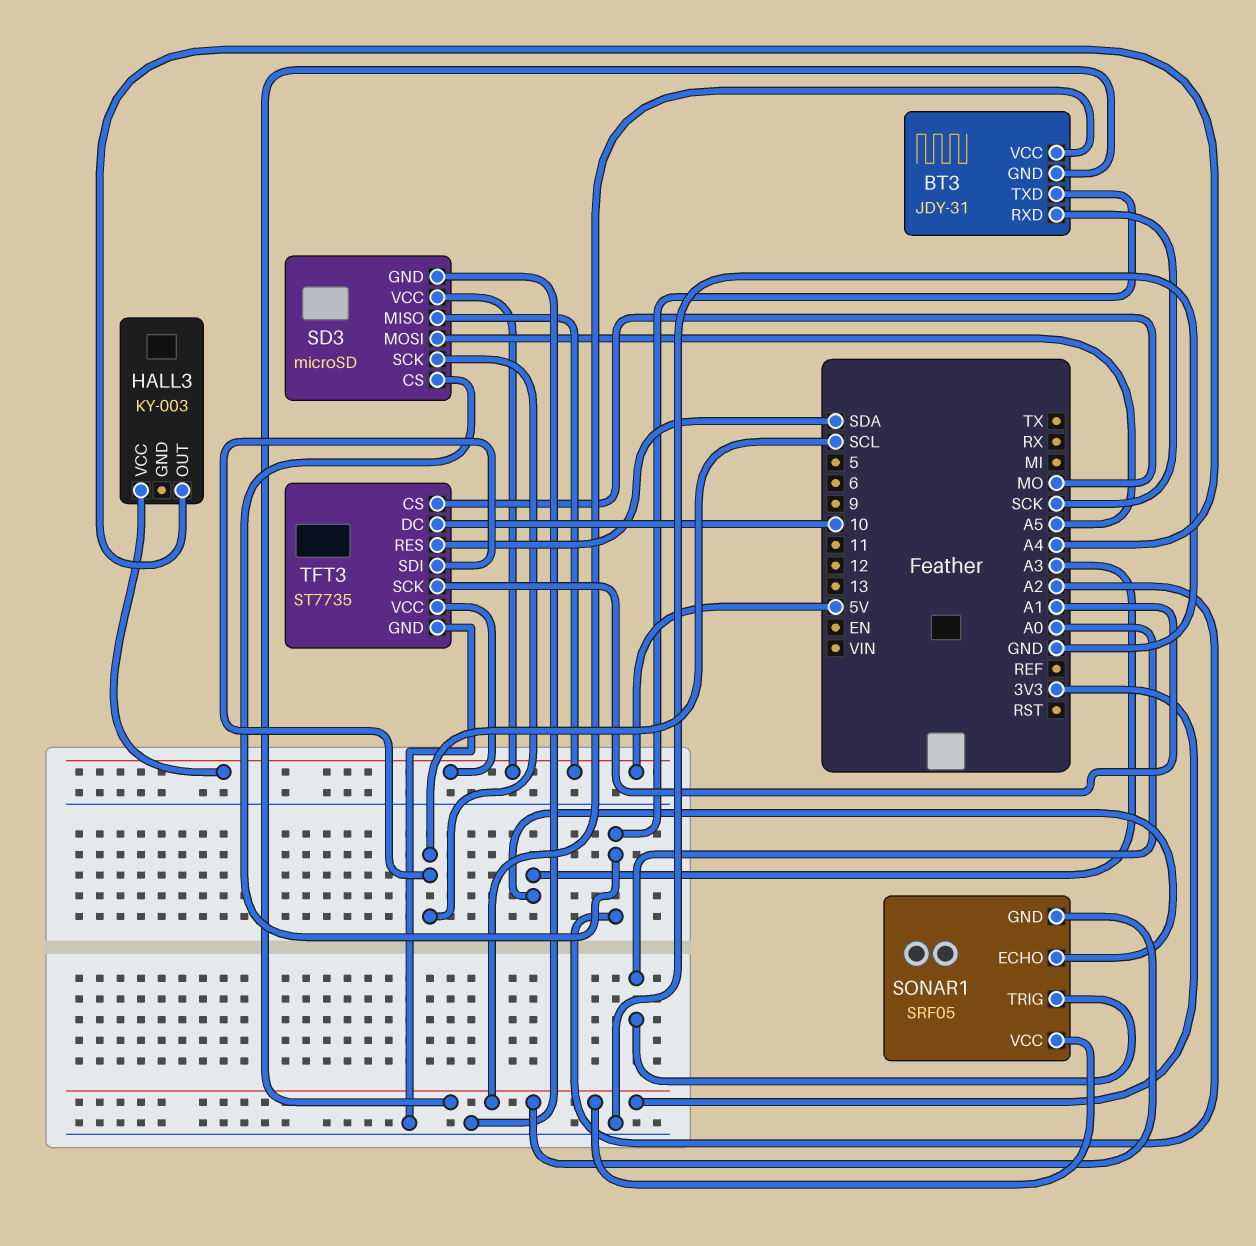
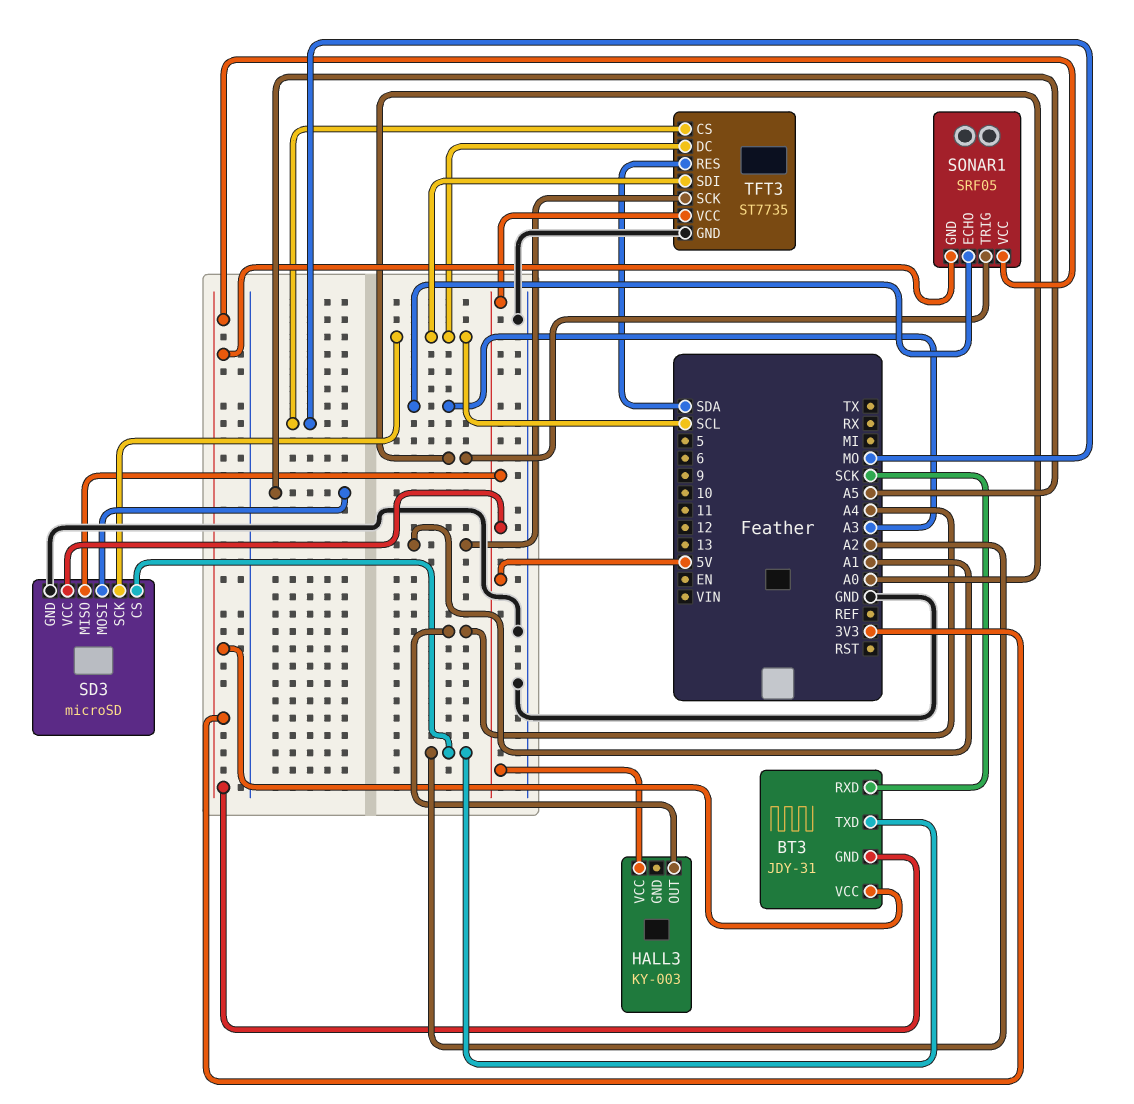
TFT3 pin DC: 10 -> SCL

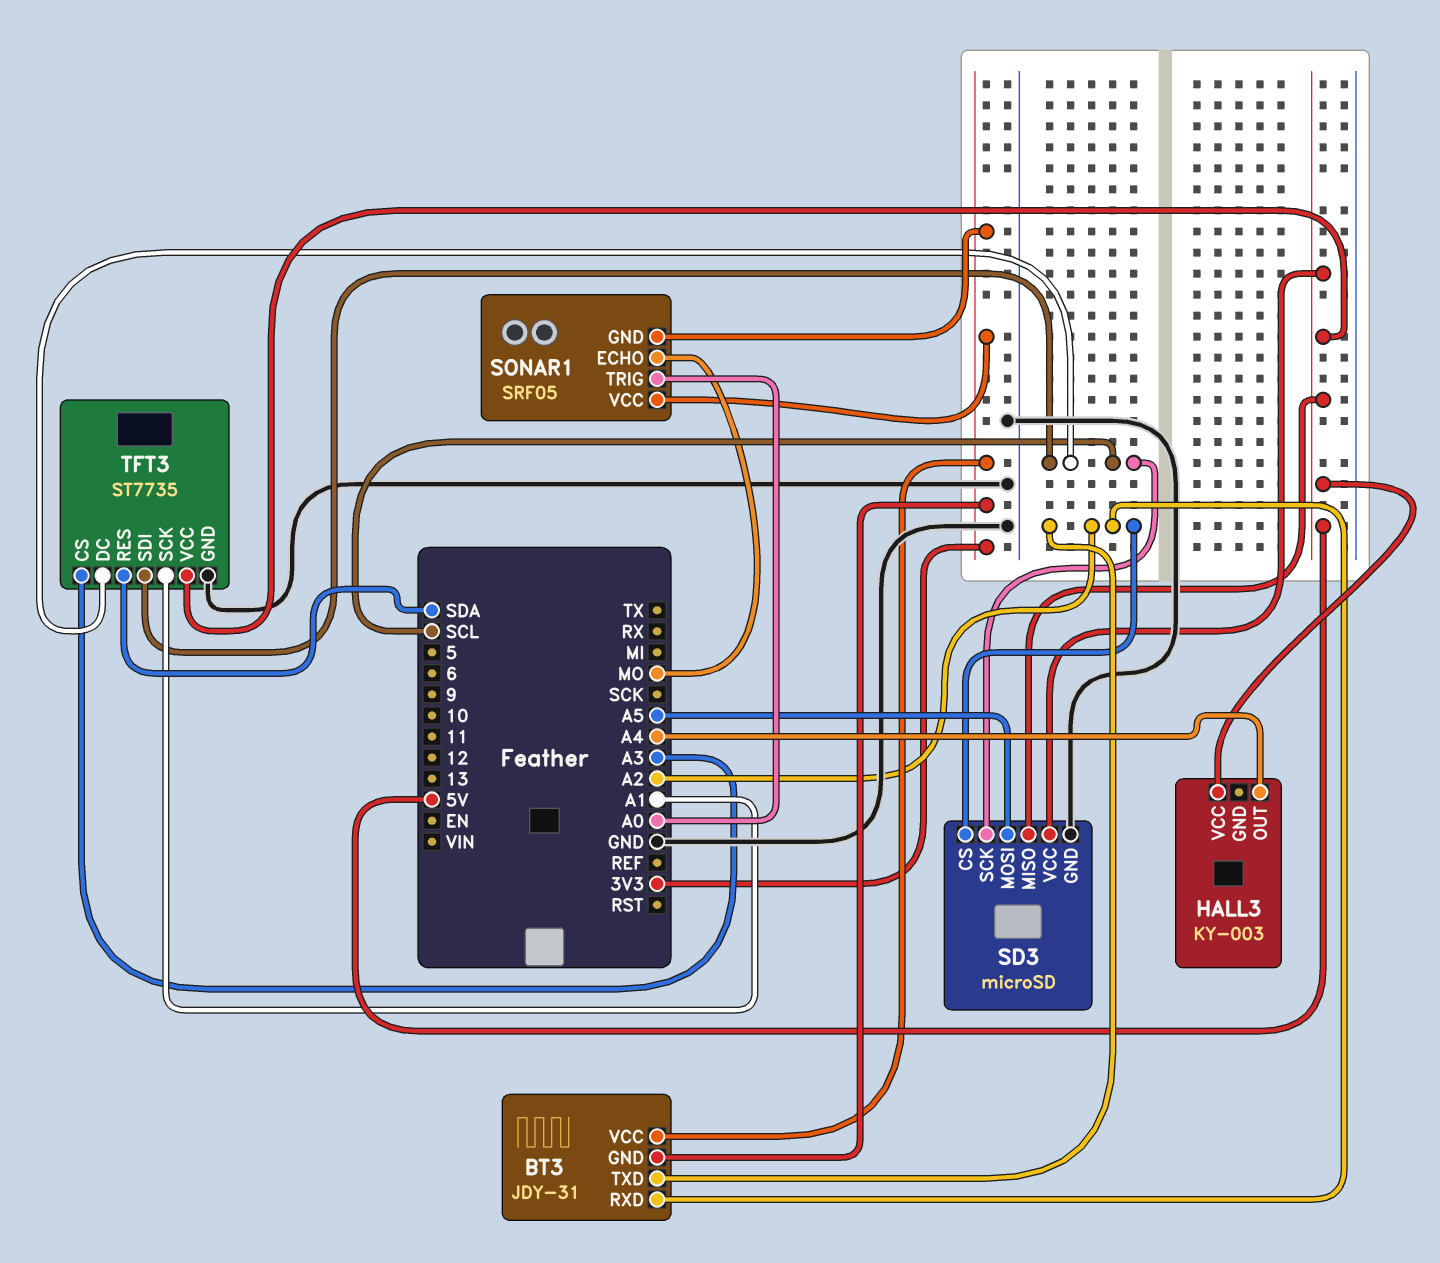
BT3 pin RXD: SCK -> A2
SONAR1 pin ECHO: A3 -> MO
TFT3 pin CS: MO -> A3

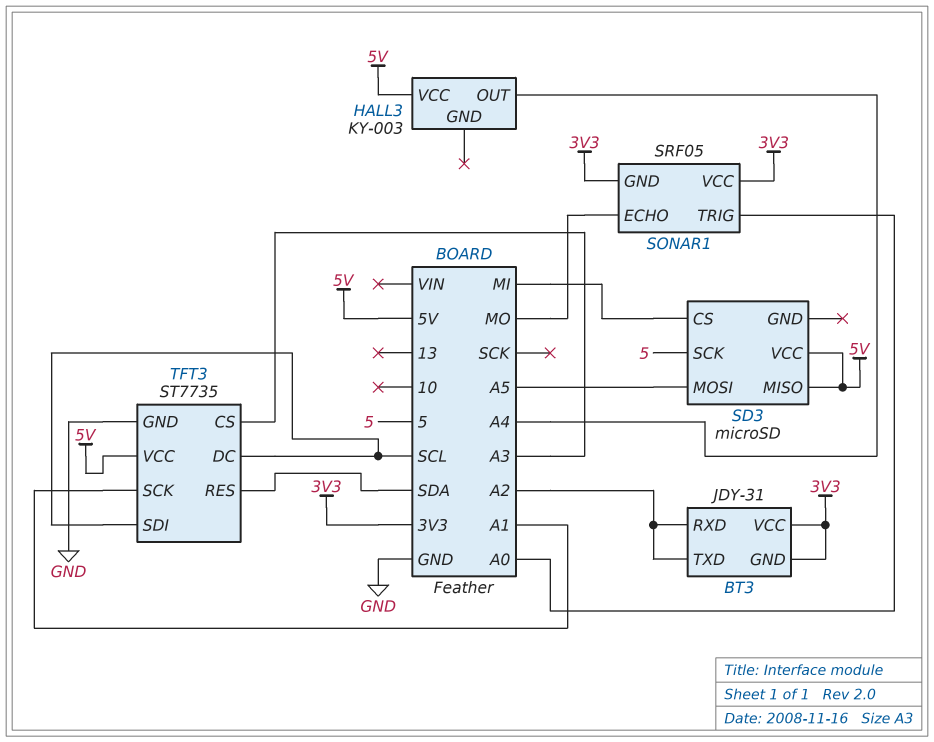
SD3 pin CS: A2 -> MI
SD3 pin GND: GND -> none
SD3 pin SCK: SCL -> 5

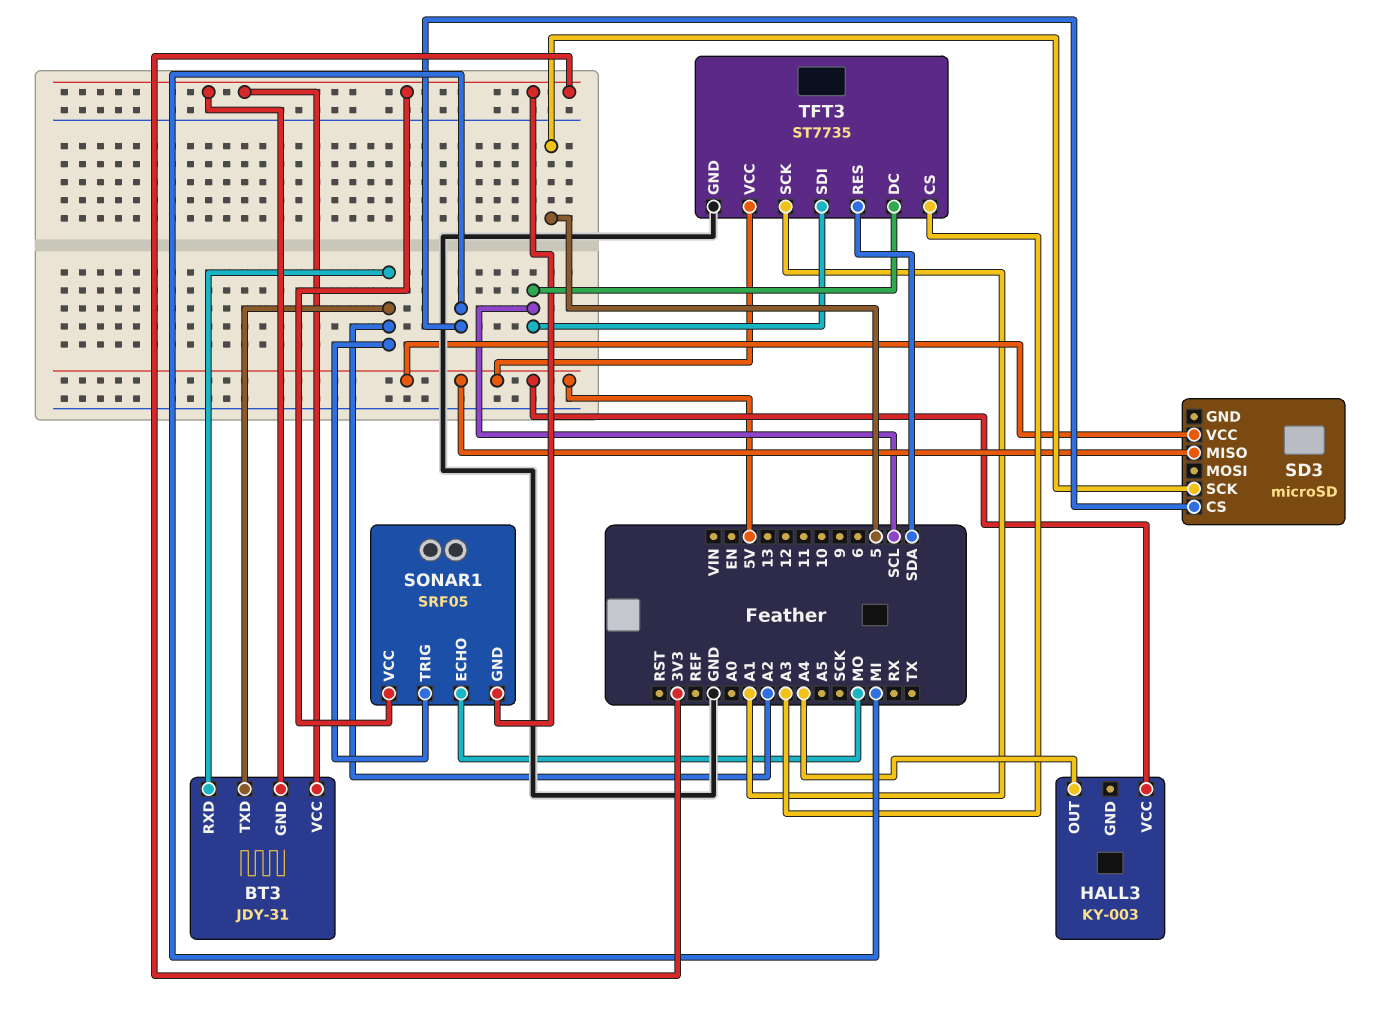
SD3 pin MOSI: A5 -> none
SONAR1 pin TRIG: A0 -> A2

